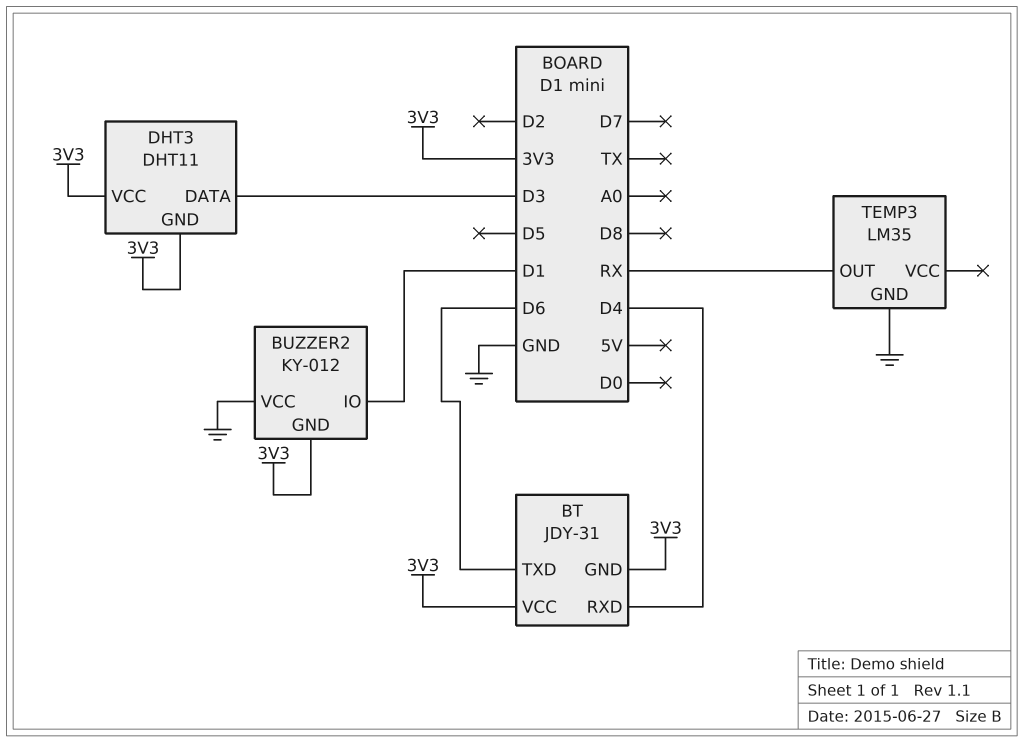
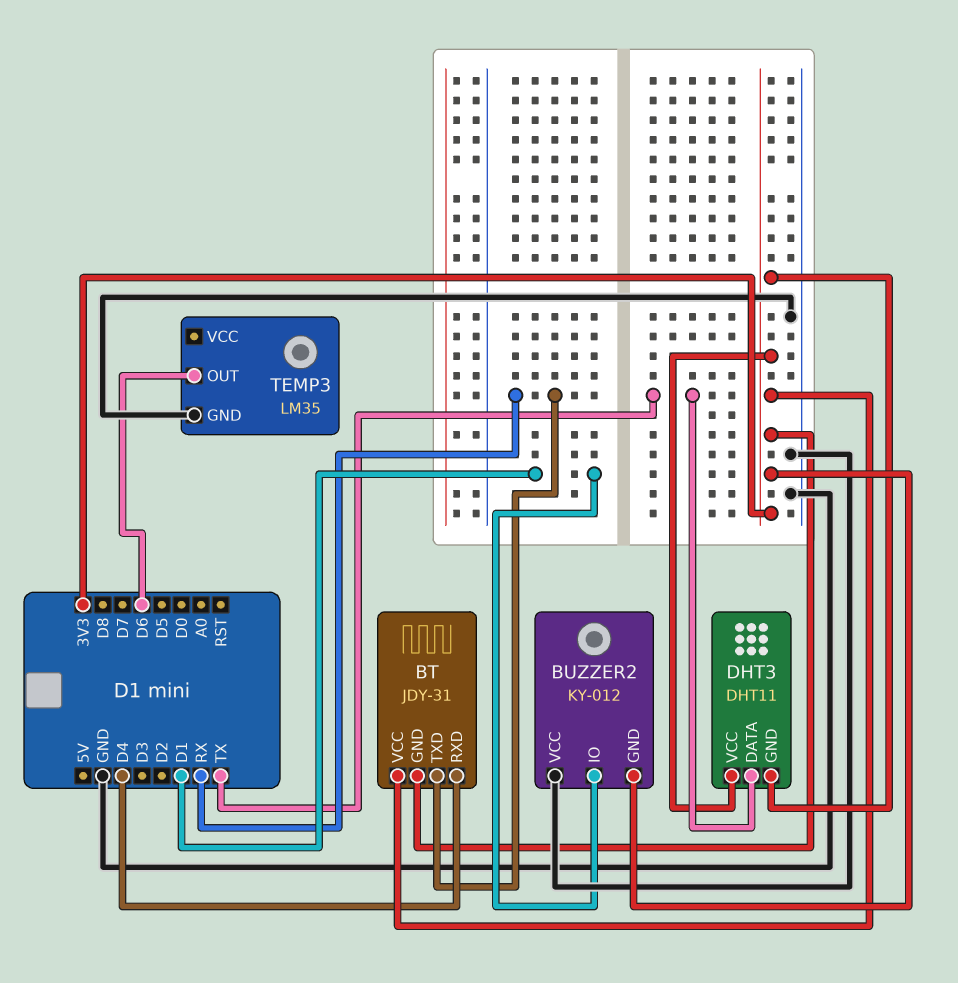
BT pin TXD: D6 -> RX
DHT3 pin DATA: D3 -> TX
TEMP3 pin OUT: RX -> D6

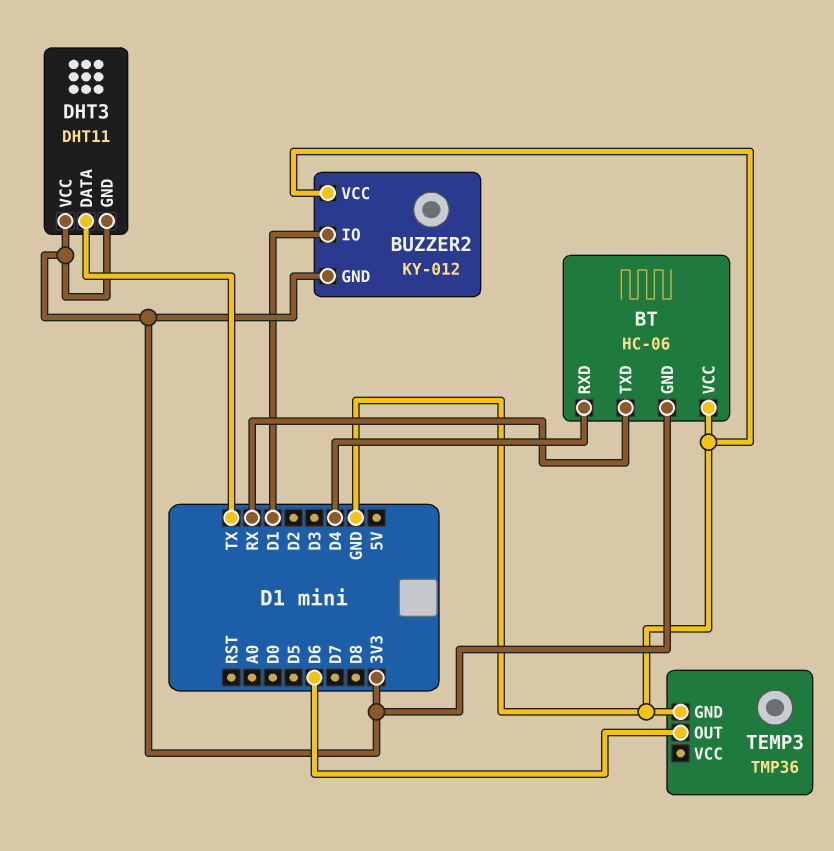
BT: JDY-31 -> HC-06
BT pin VCC: 3V3 -> GND
TEMP3: LM35 -> TMP36

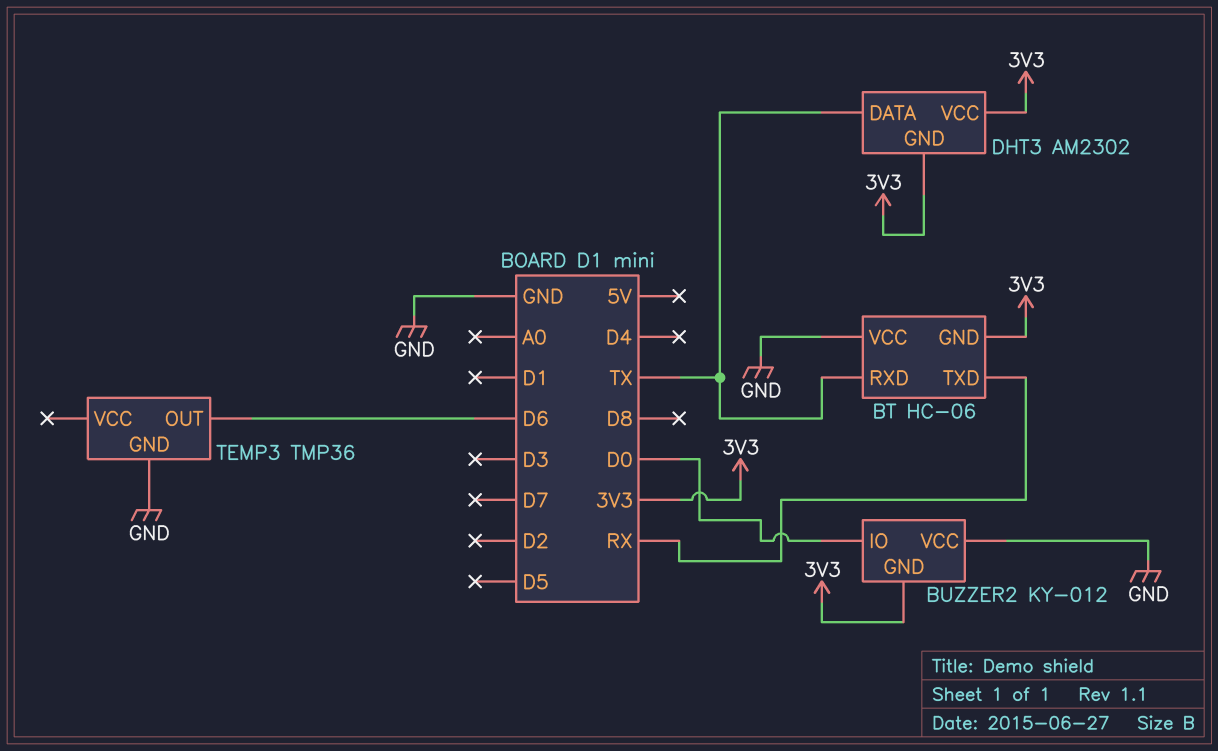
BT pin RXD: D4 -> TX
BUZZER2 pin IO: D1 -> D0
DHT3: DHT11 -> AM2302

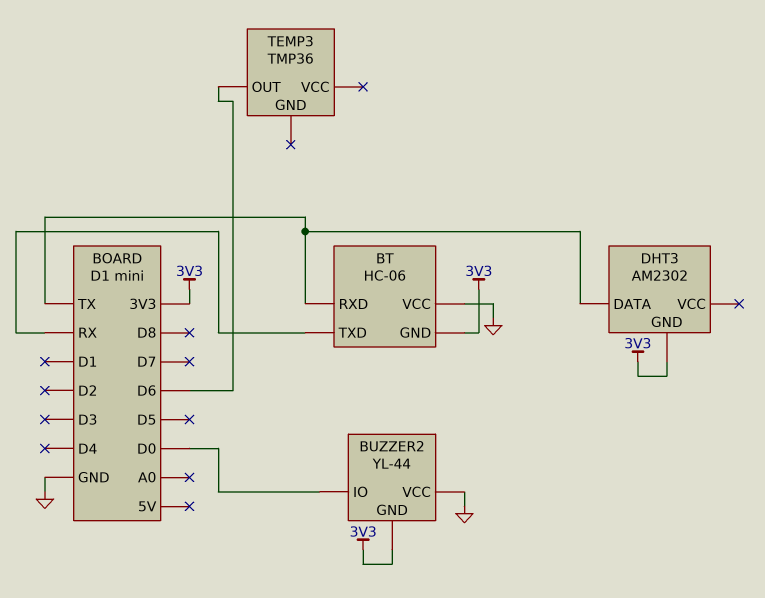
BUZZER2: KY-012 -> YL-44
DHT3 pin VCC: 3V3 -> none
TEMP3 pin GND: GND -> none

